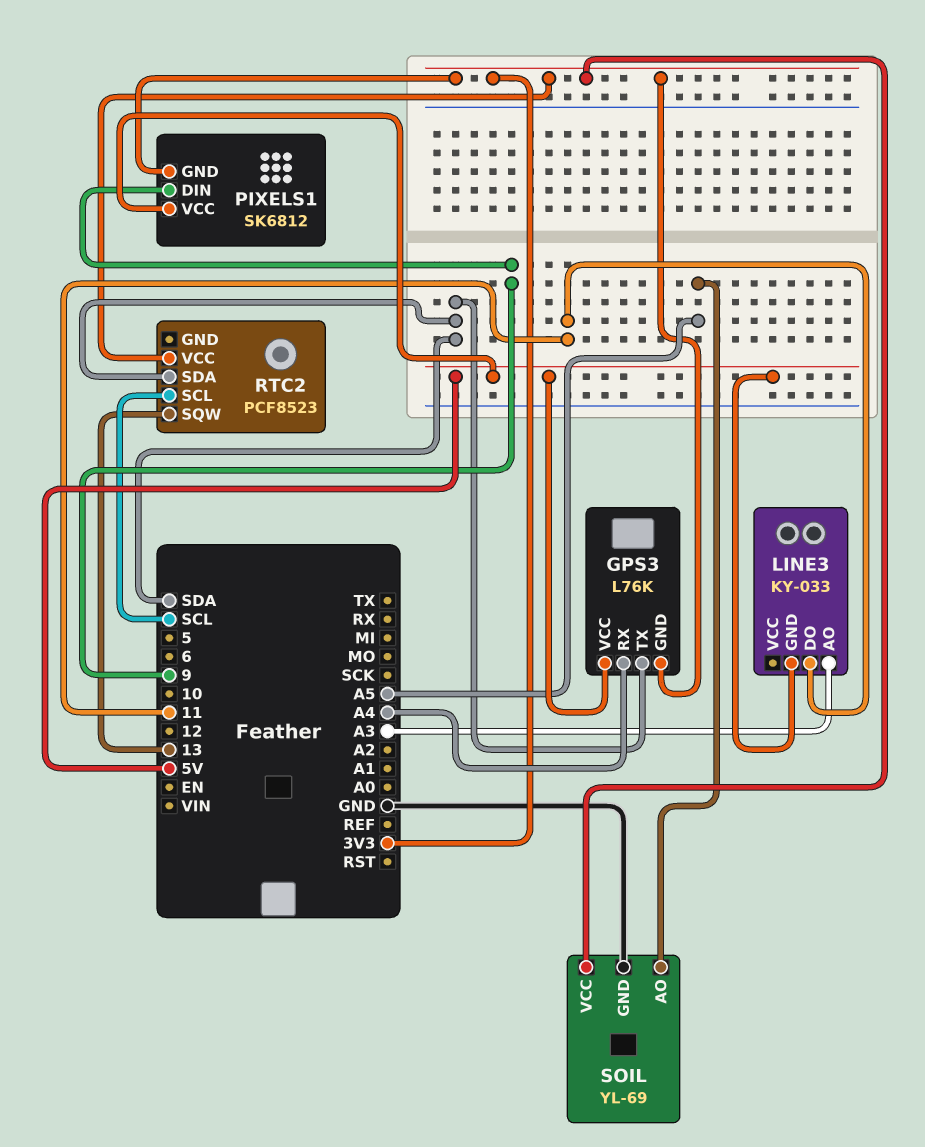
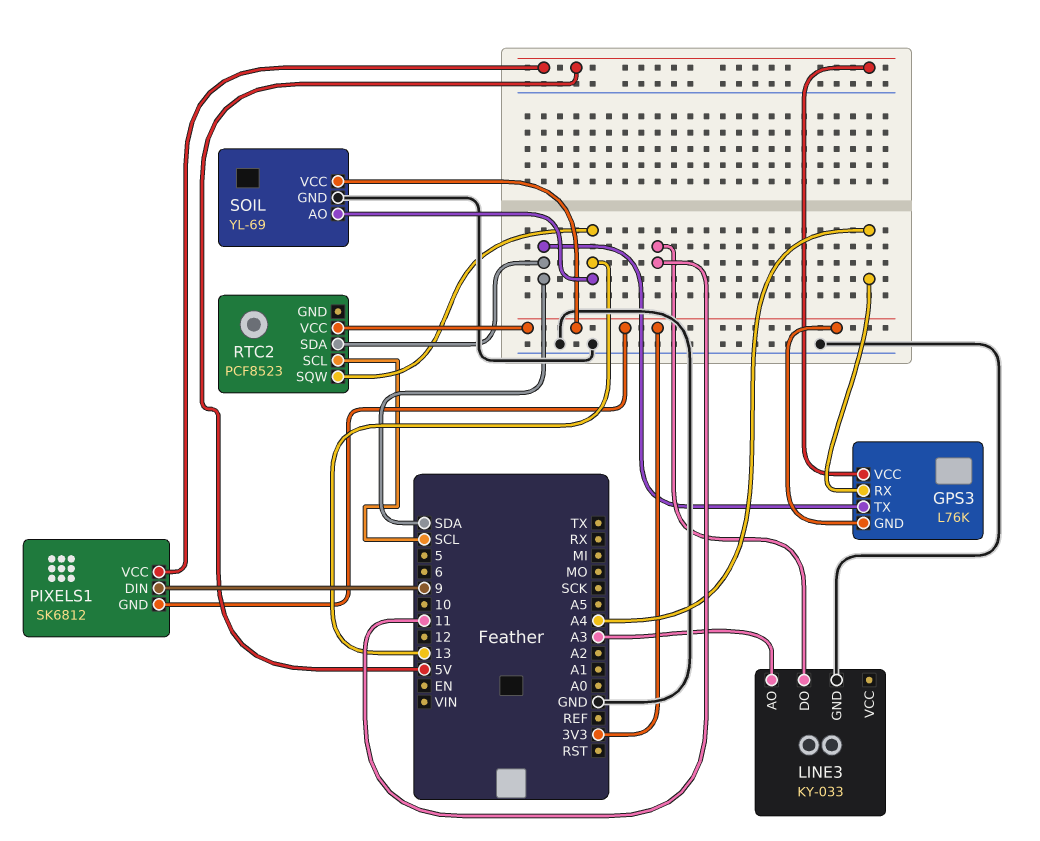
LINE3 pin GND: 5V -> GND
SOIL pin AO: A5 -> 13

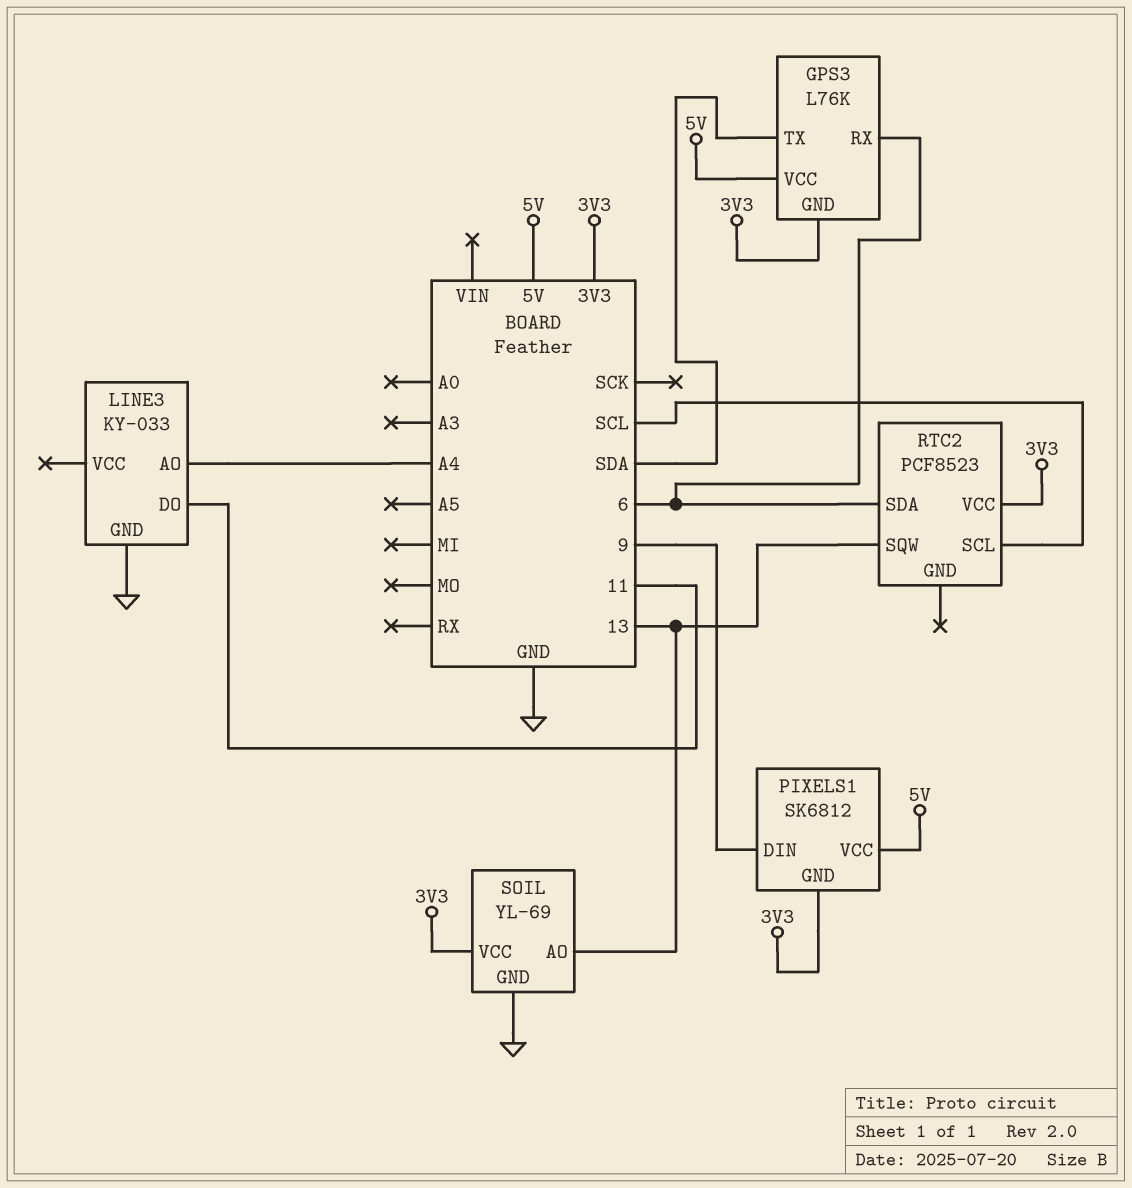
GPS3 pin RX: A4 -> 6
LINE3 pin AO: A3 -> A4
RTC2 pin SDA: SDA -> 6

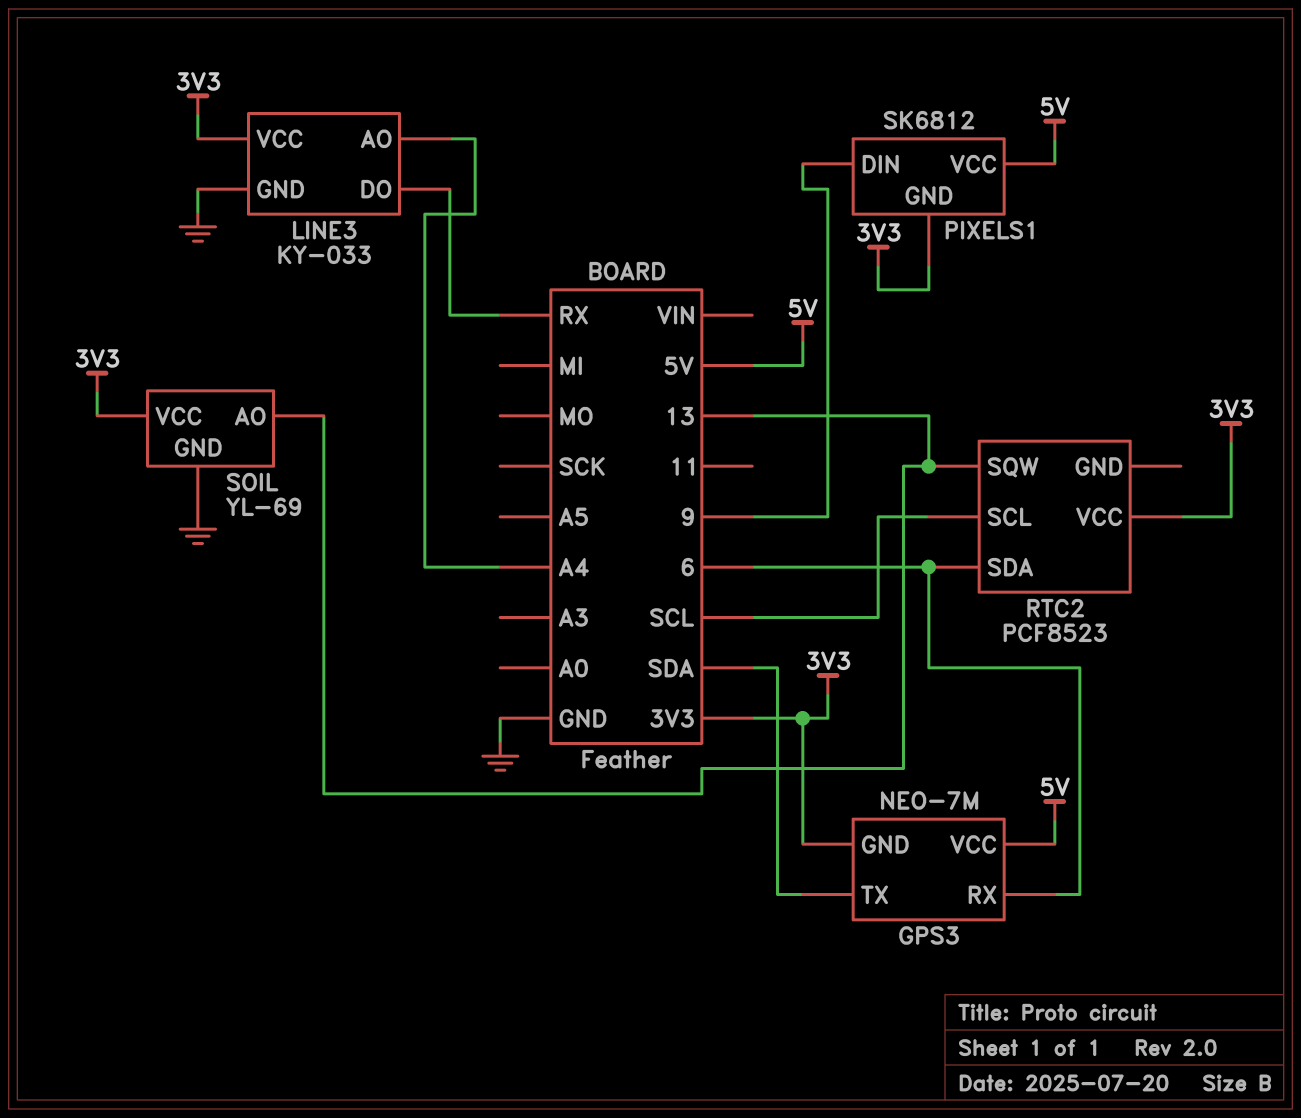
GPS3: L76K -> NEO-7M
LINE3 pin DO: 11 -> RX
LINE3 pin VCC: none -> 3V3

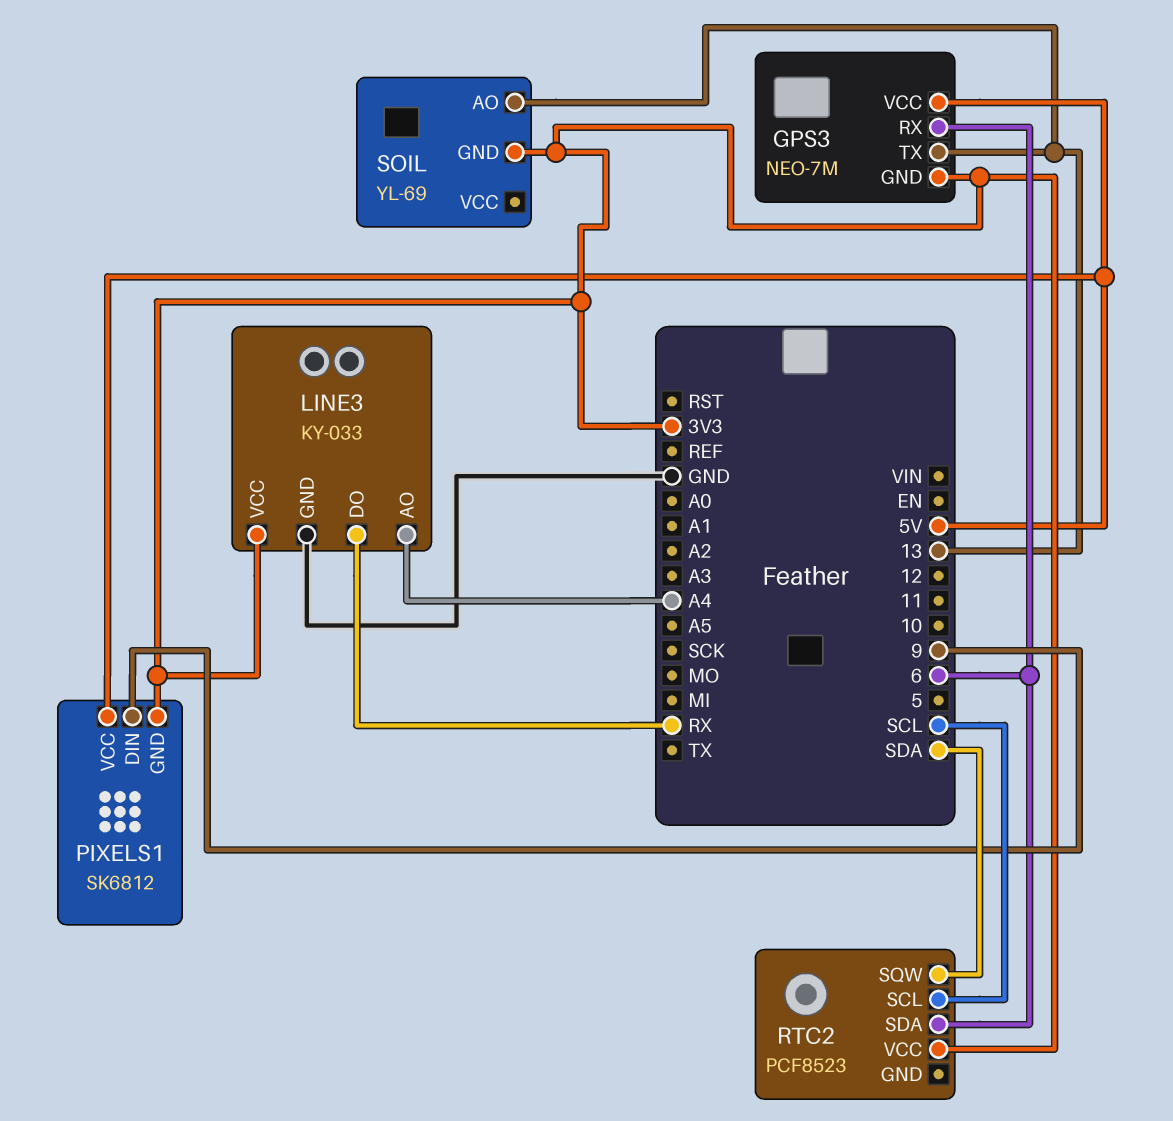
GPS3 pin TX: SDA -> 13
RTC2 pin SQW: 13 -> SDA
SOIL pin GND: GND -> 3V3
SOIL pin VCC: 3V3 -> none

